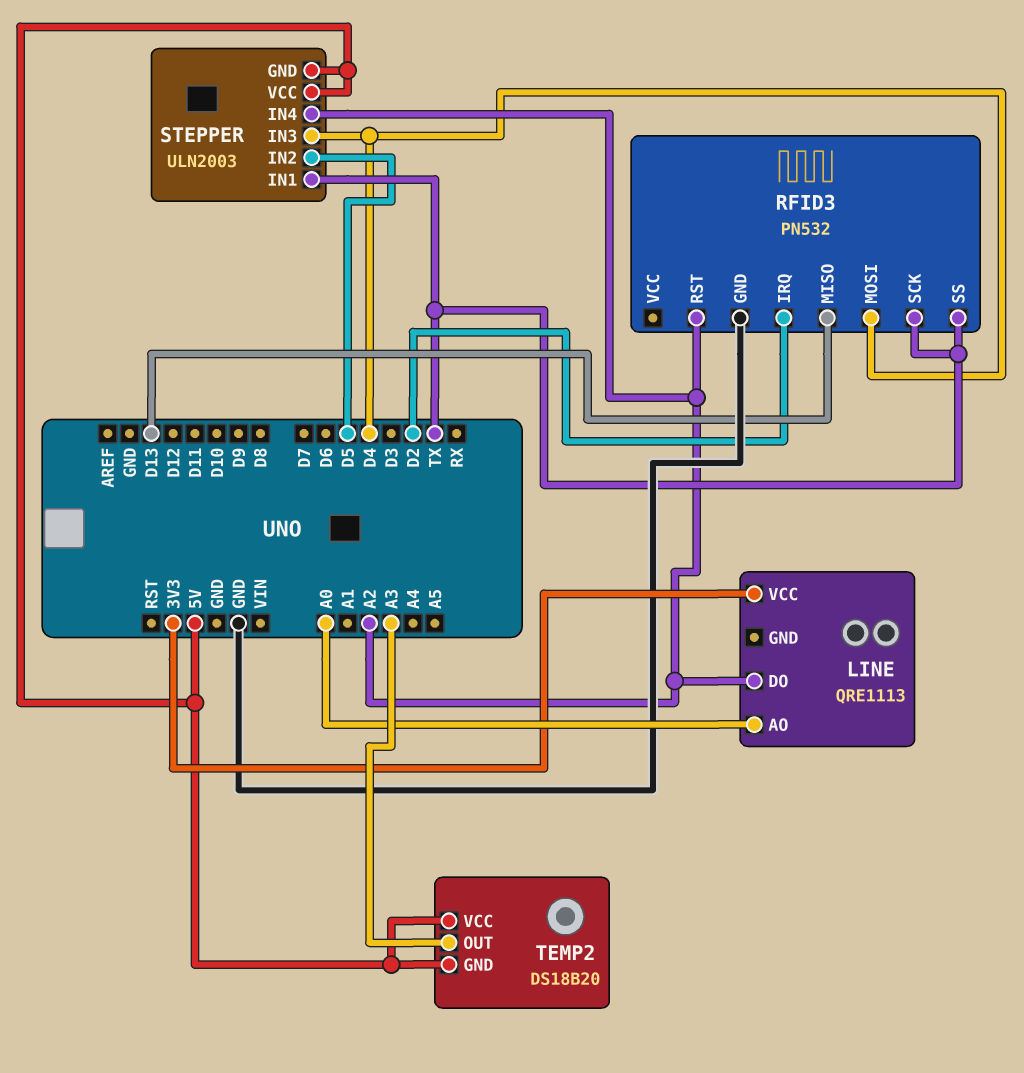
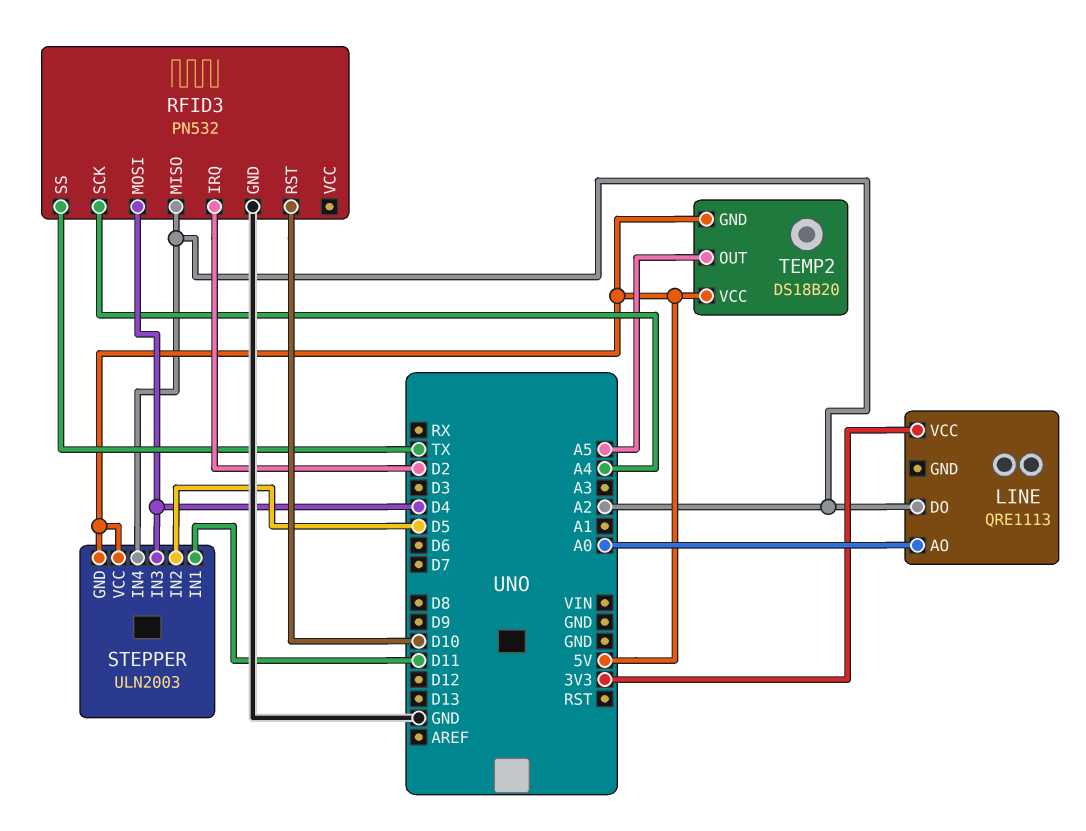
RFID3 pin MISO: D13 -> A2
RFID3 pin RST: A2 -> D10
RFID3 pin SCK: TX -> A4
STEPPER pin IN1: TX -> D11
TEMP2 pin OUT: A3 -> A5

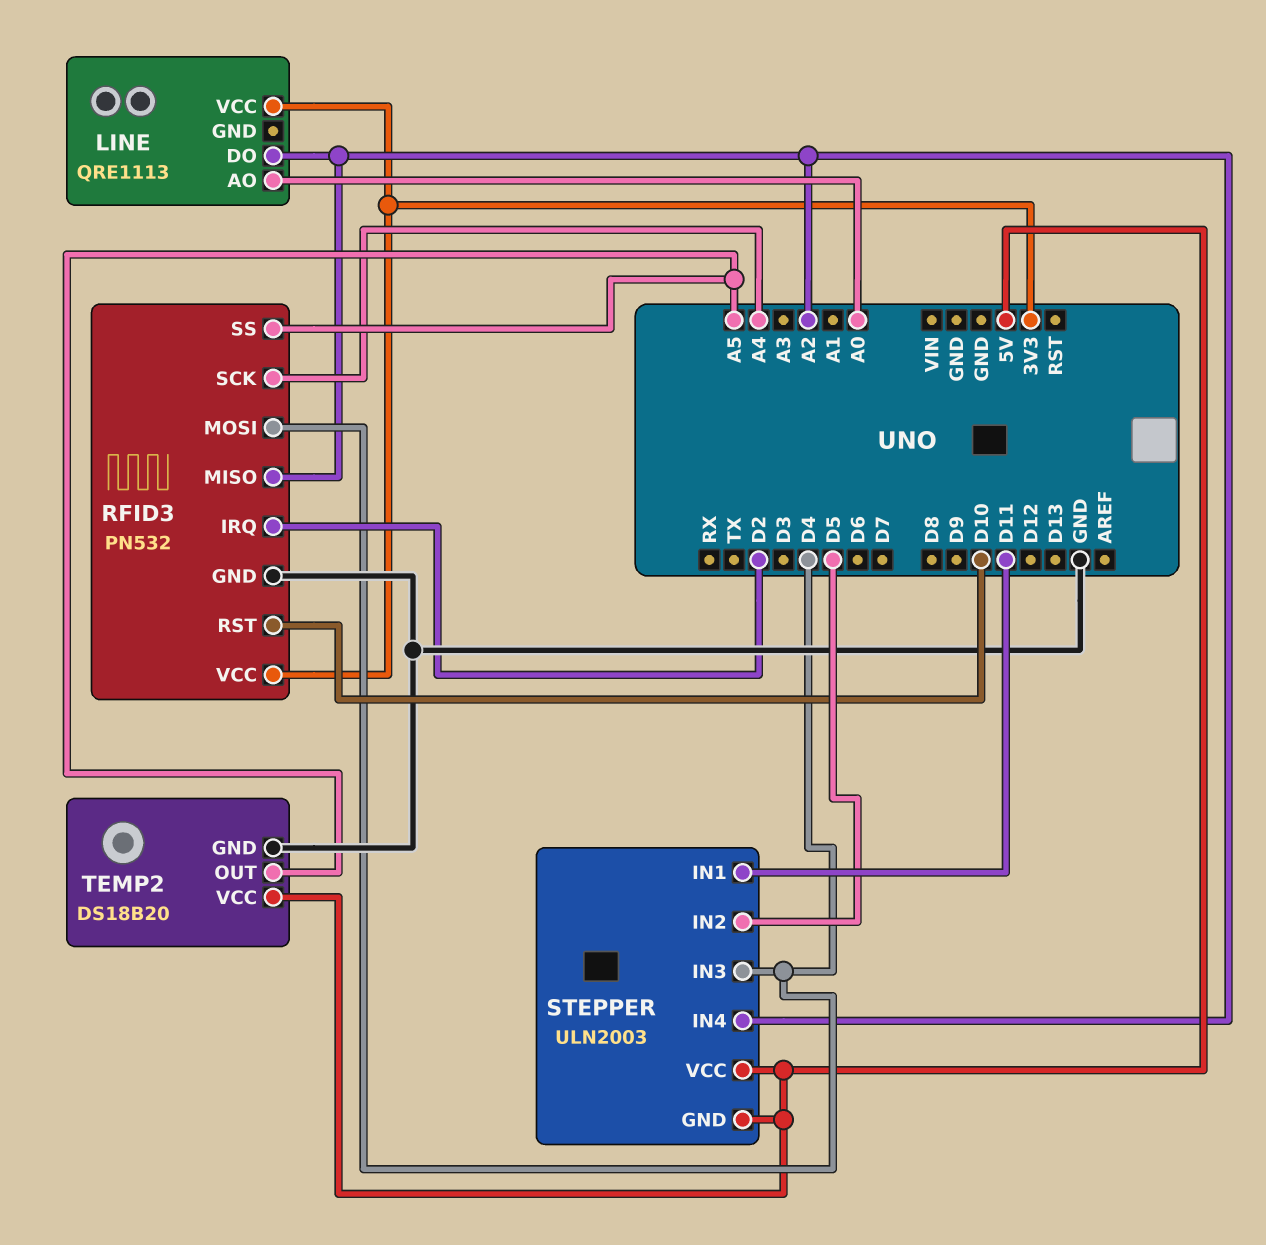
RFID3 pin SS: TX -> A5
RFID3 pin VCC: none -> 3V3
TEMP2 pin GND: 5V -> GND

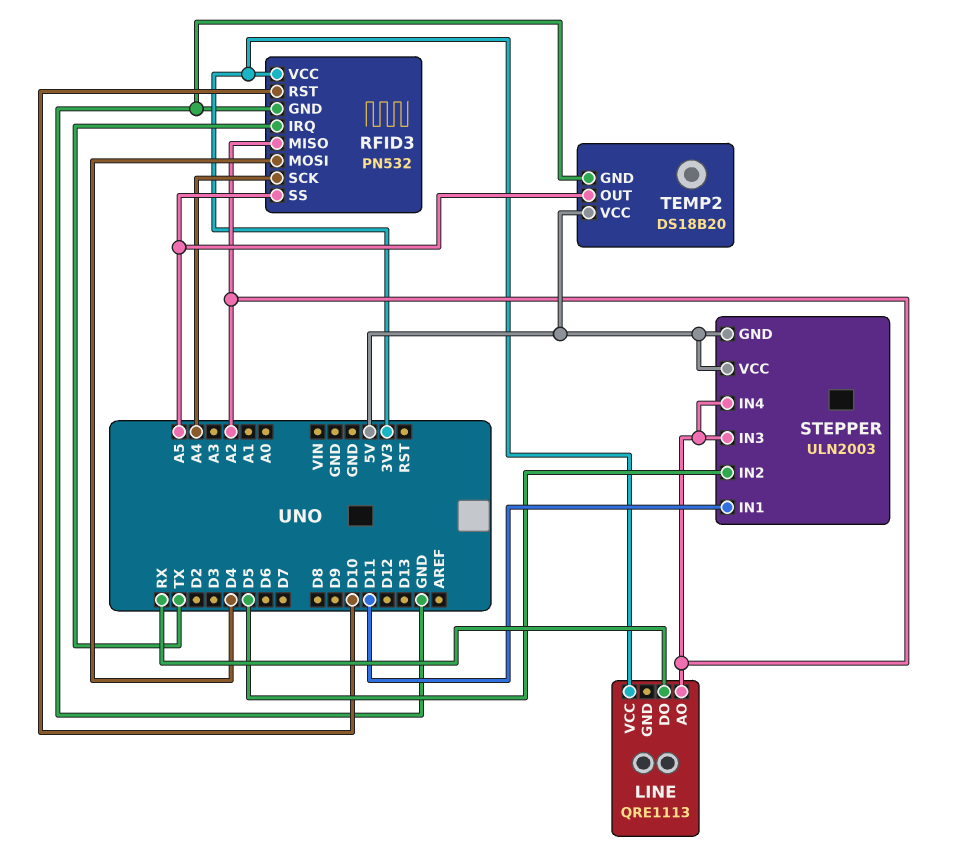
LINE pin AO: A0 -> A2
LINE pin DO: A2 -> RX
RFID3 pin IRQ: D2 -> TX
STEPPER pin IN3: D4 -> A2

